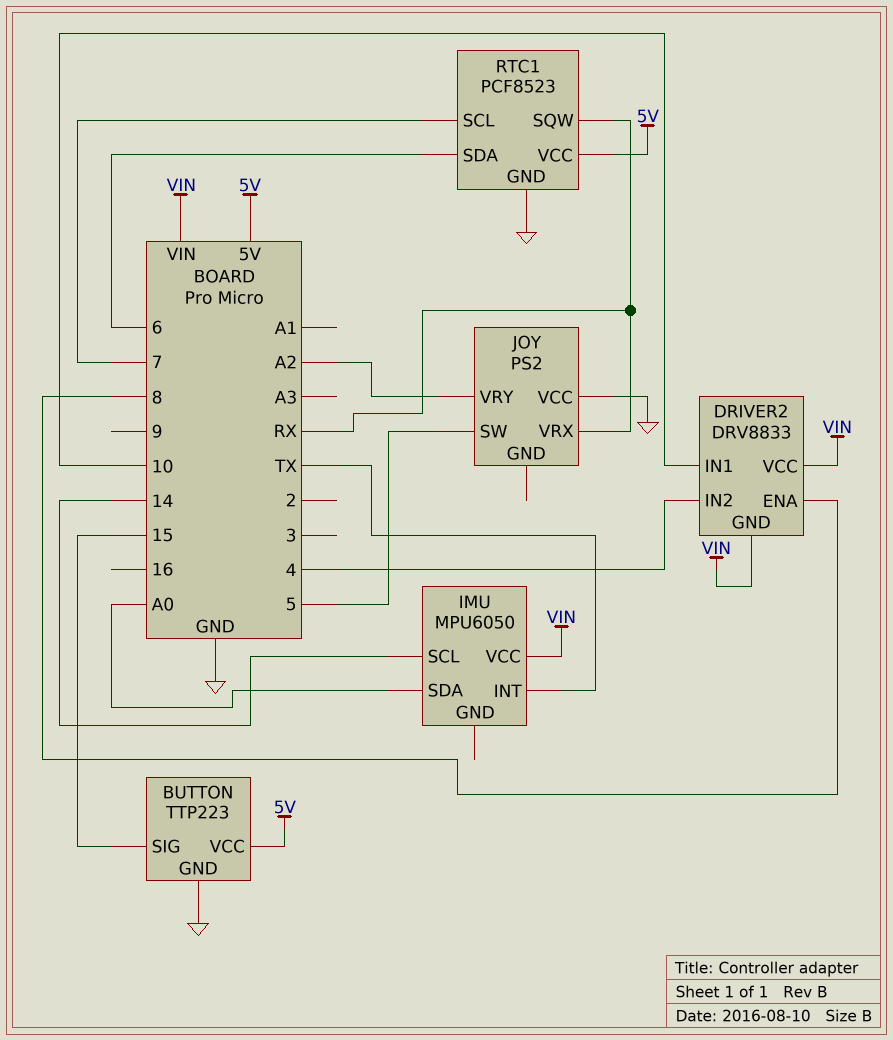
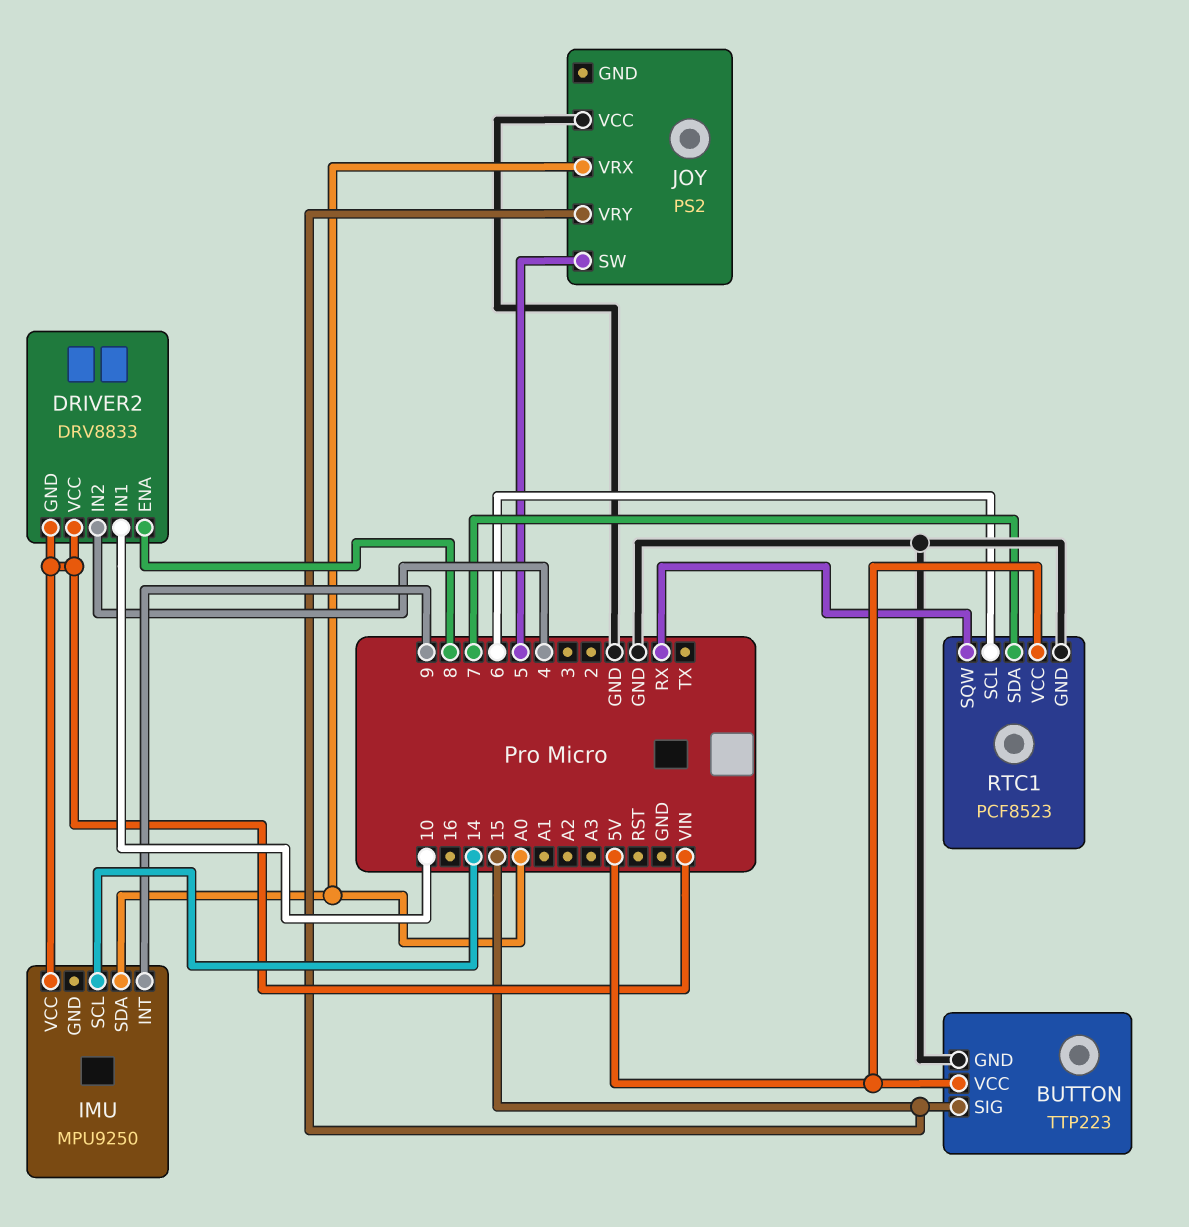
IMU: MPU6050 -> MPU9250
IMU pin INT: TX -> 9
JOY pin VRX: RX -> A0
JOY pin VRY: A2 -> 15
RTC1 pin SCL: 7 -> 6
RTC1 pin SDA: 6 -> 7

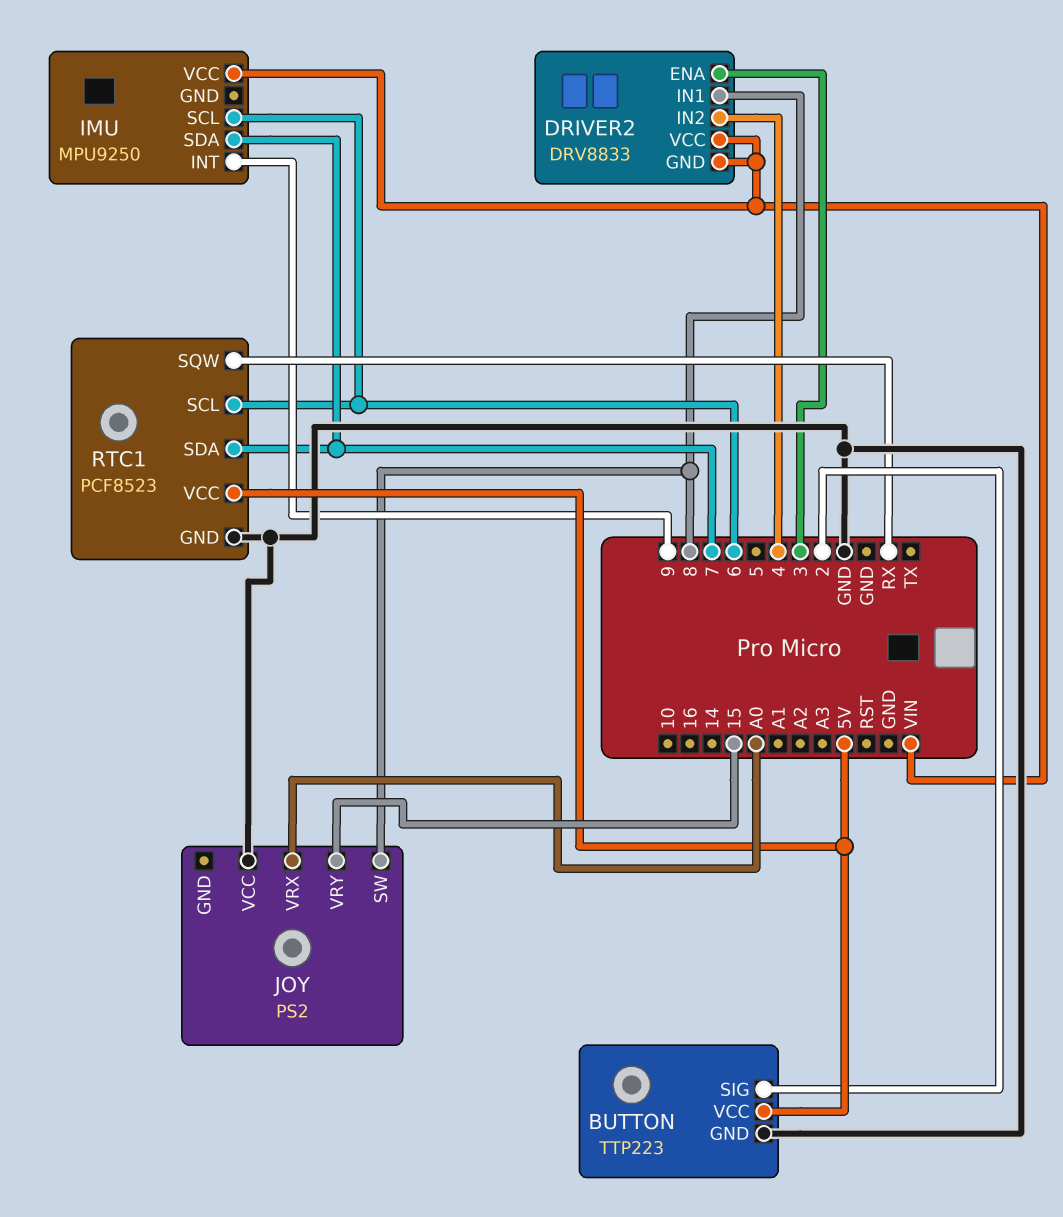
BUTTON pin SIG: 15 -> 2
DRIVER2 pin ENA: 8 -> 3
DRIVER2 pin IN1: 10 -> 8
IMU pin SCL: 14 -> 6
IMU pin SDA: A0 -> 7
JOY pin SW: 5 -> 8

